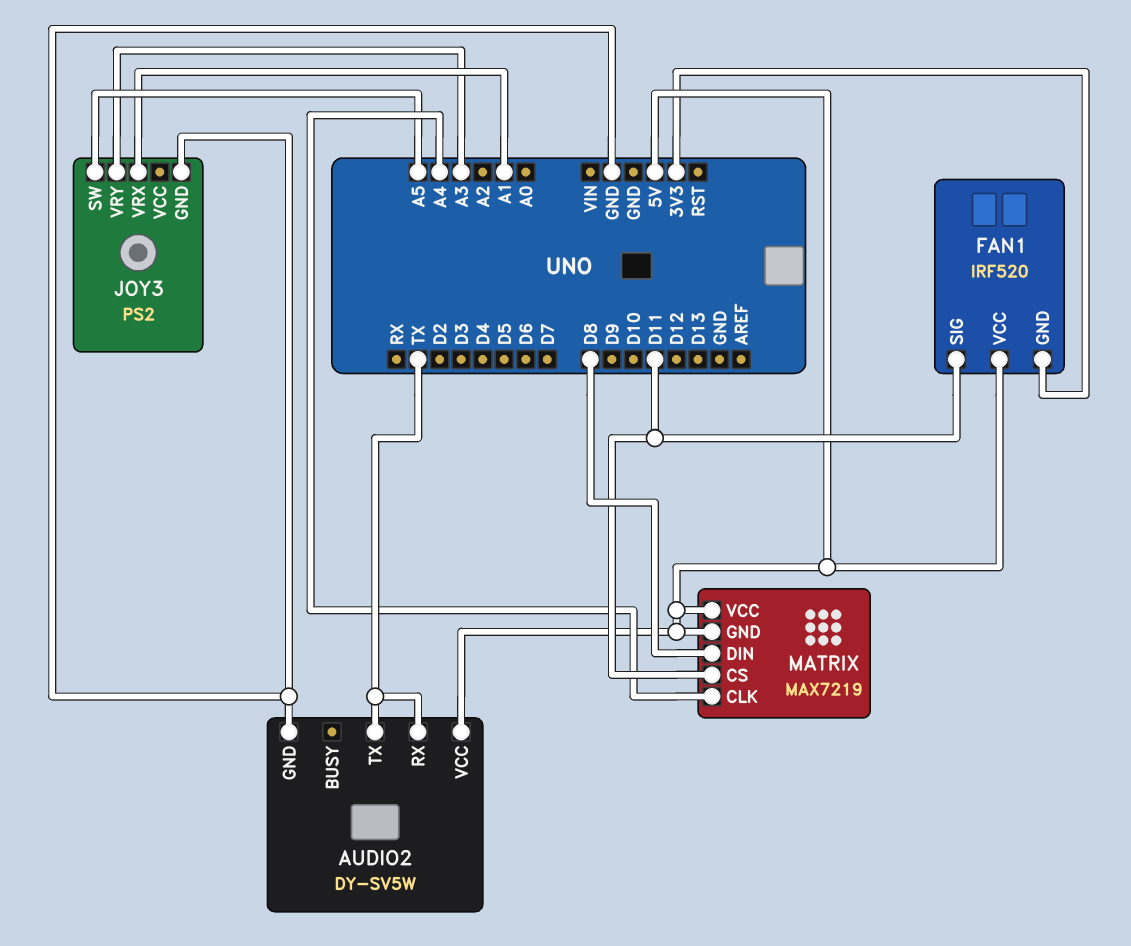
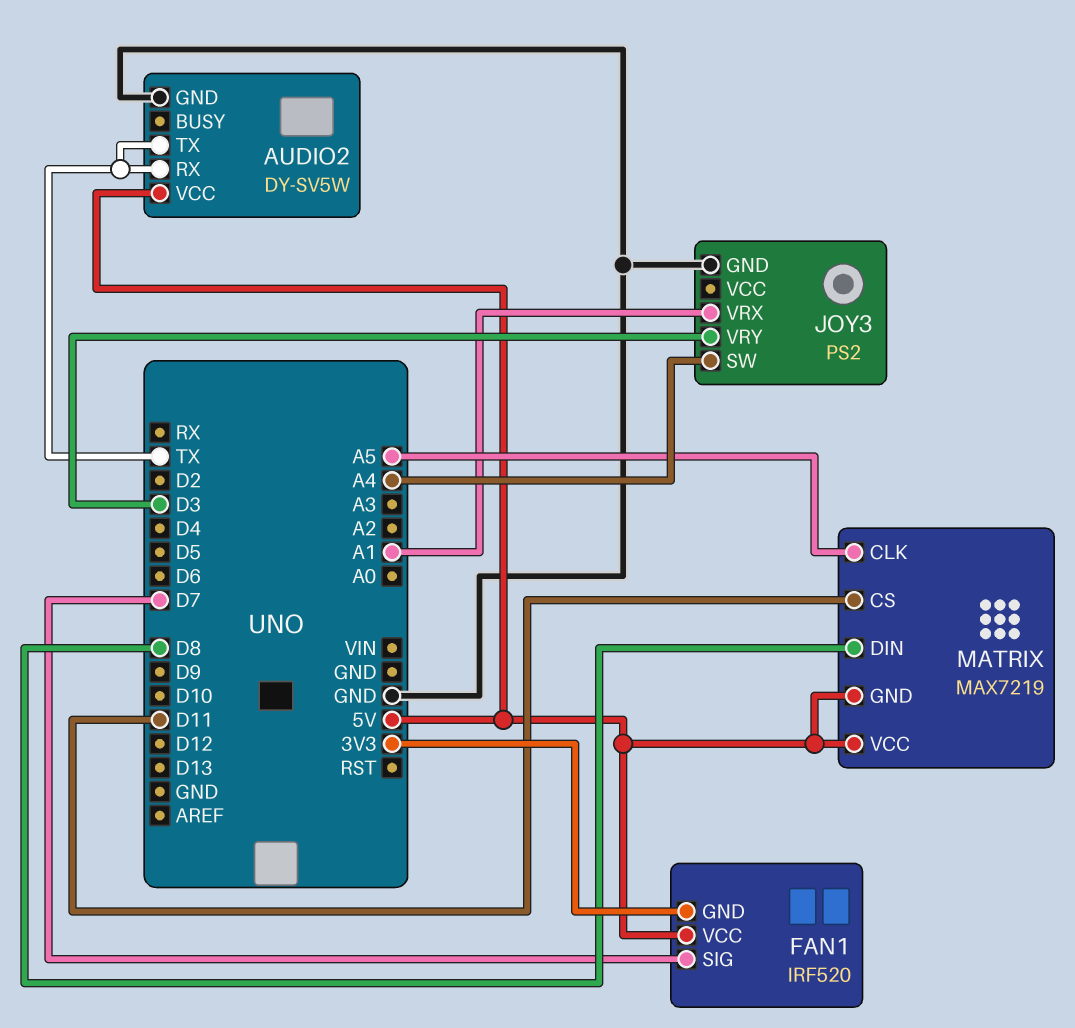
FAN1 pin SIG: D11 -> D7
JOY3 pin SW: A5 -> A4
JOY3 pin VRY: A3 -> D3
MATRIX pin CLK: A4 -> A5

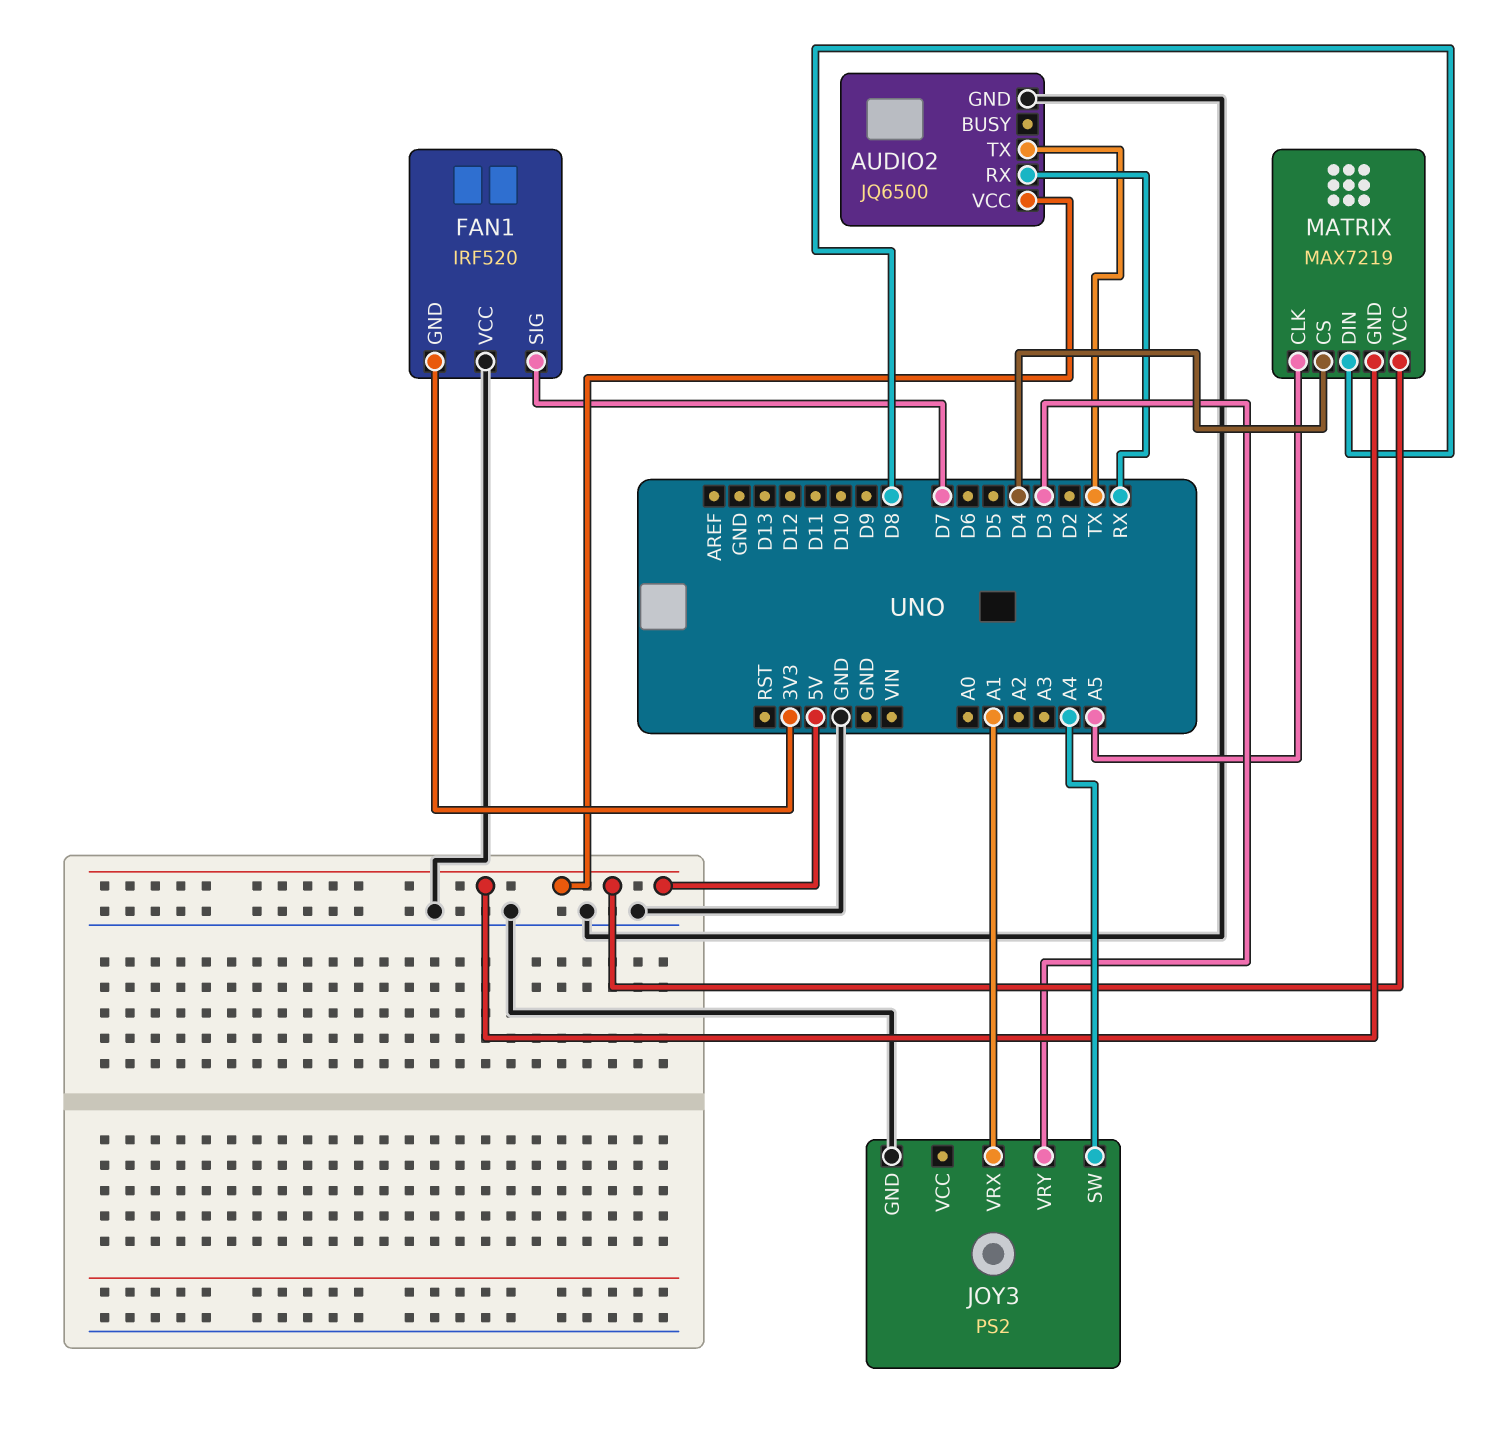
AUDIO2: DY-SV5W -> JQ6500
AUDIO2 pin RX: TX -> RX
FAN1 pin VCC: 5V -> GND
MATRIX pin CS: D11 -> D4

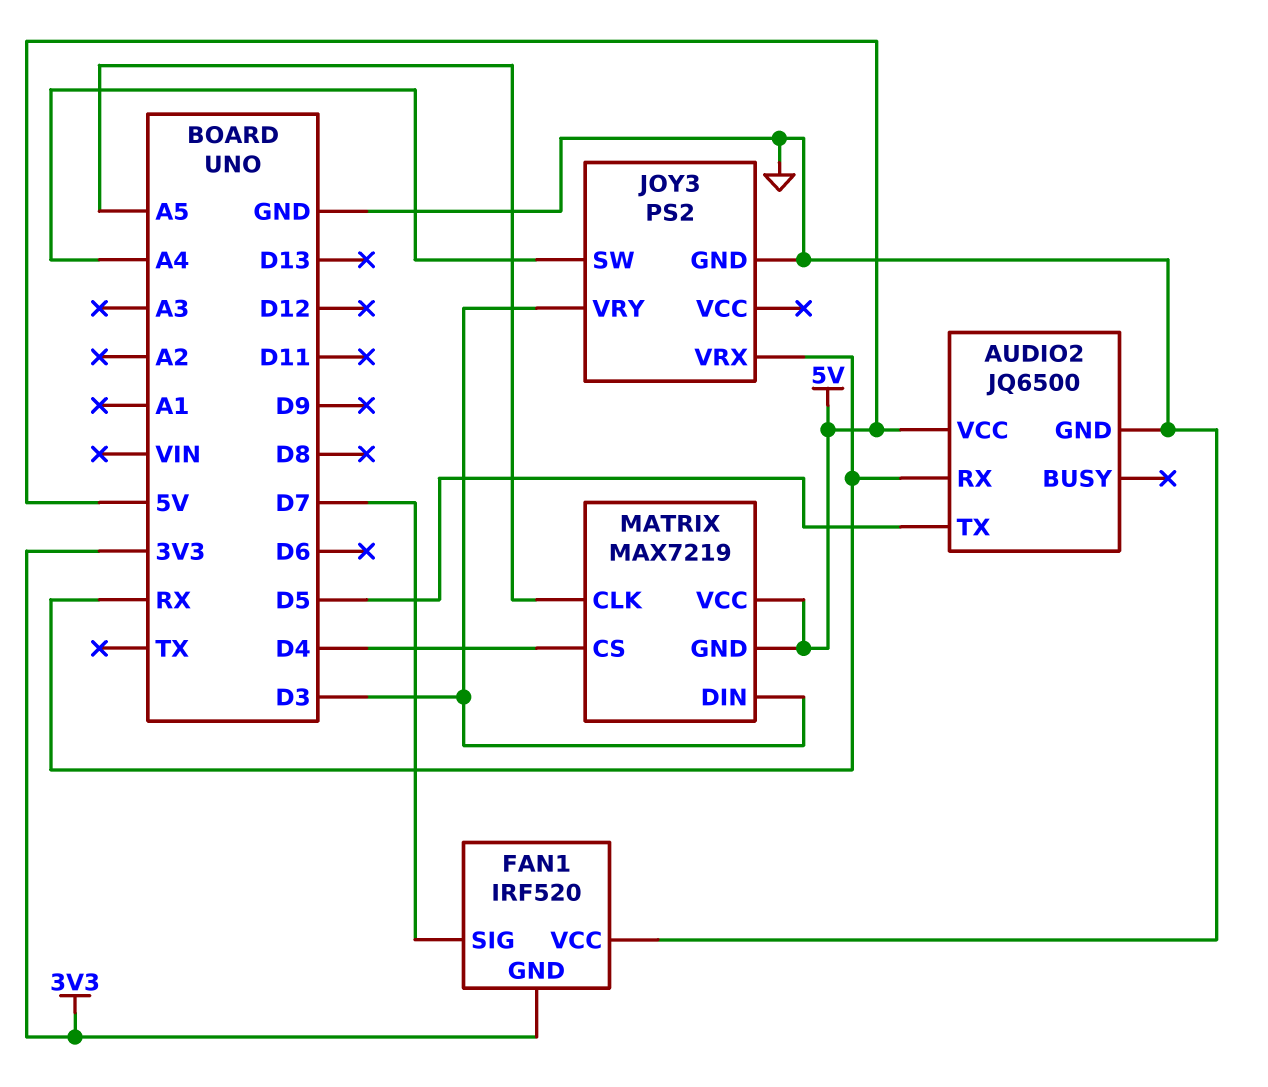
AUDIO2 pin TX: TX -> D5
JOY3 pin VRX: A1 -> RX
MATRIX pin DIN: D8 -> D3

